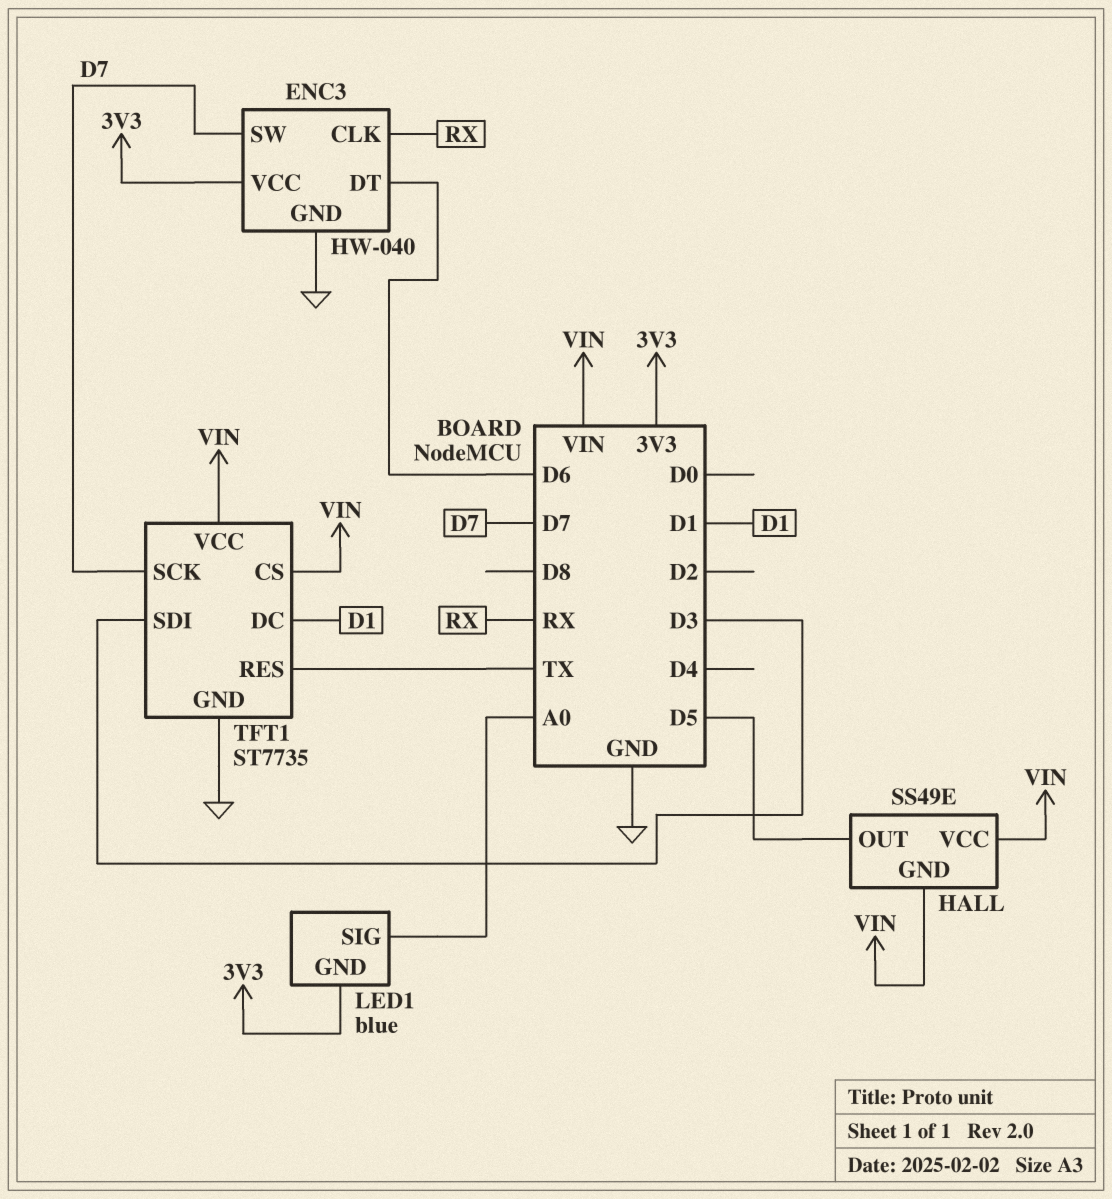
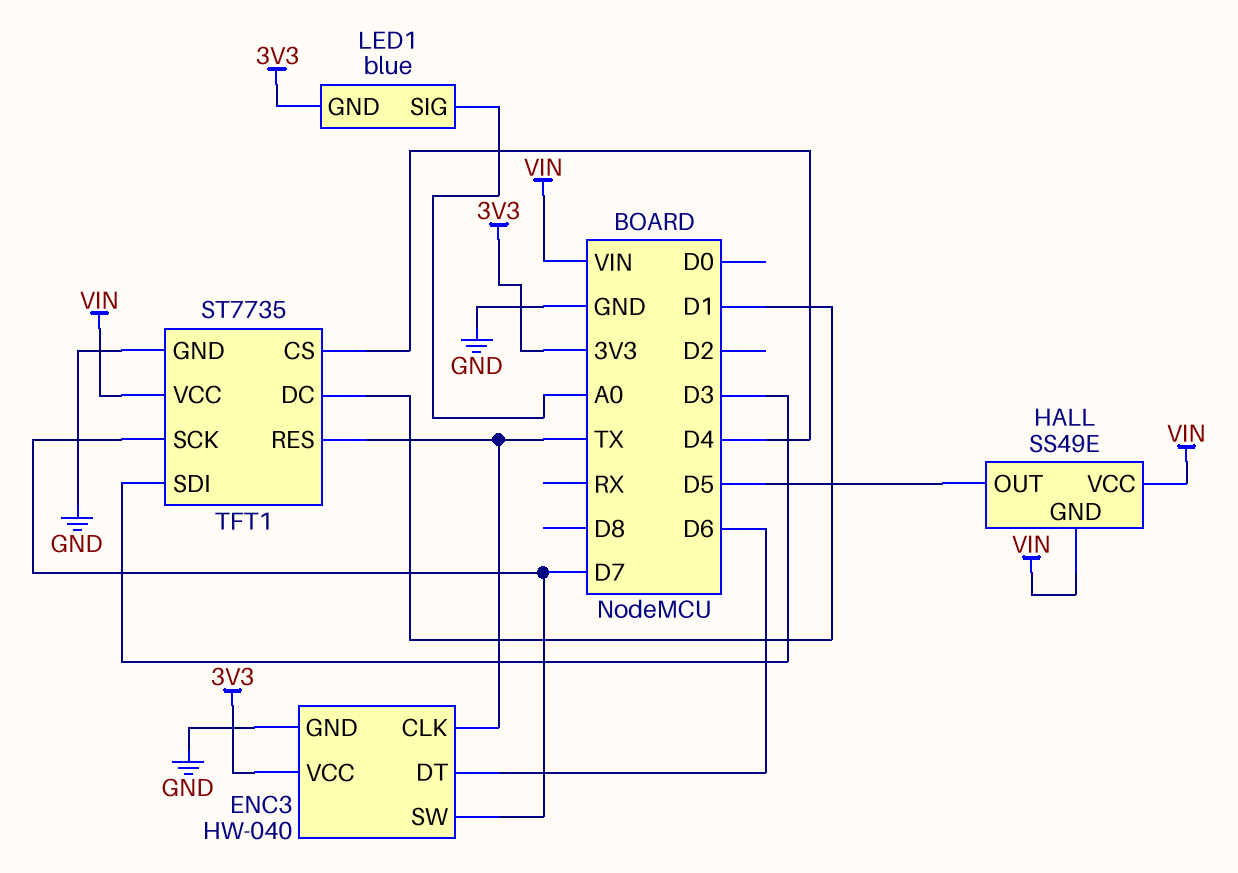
ENC3 pin CLK: RX -> TX
TFT1 pin CS: VIN -> D4

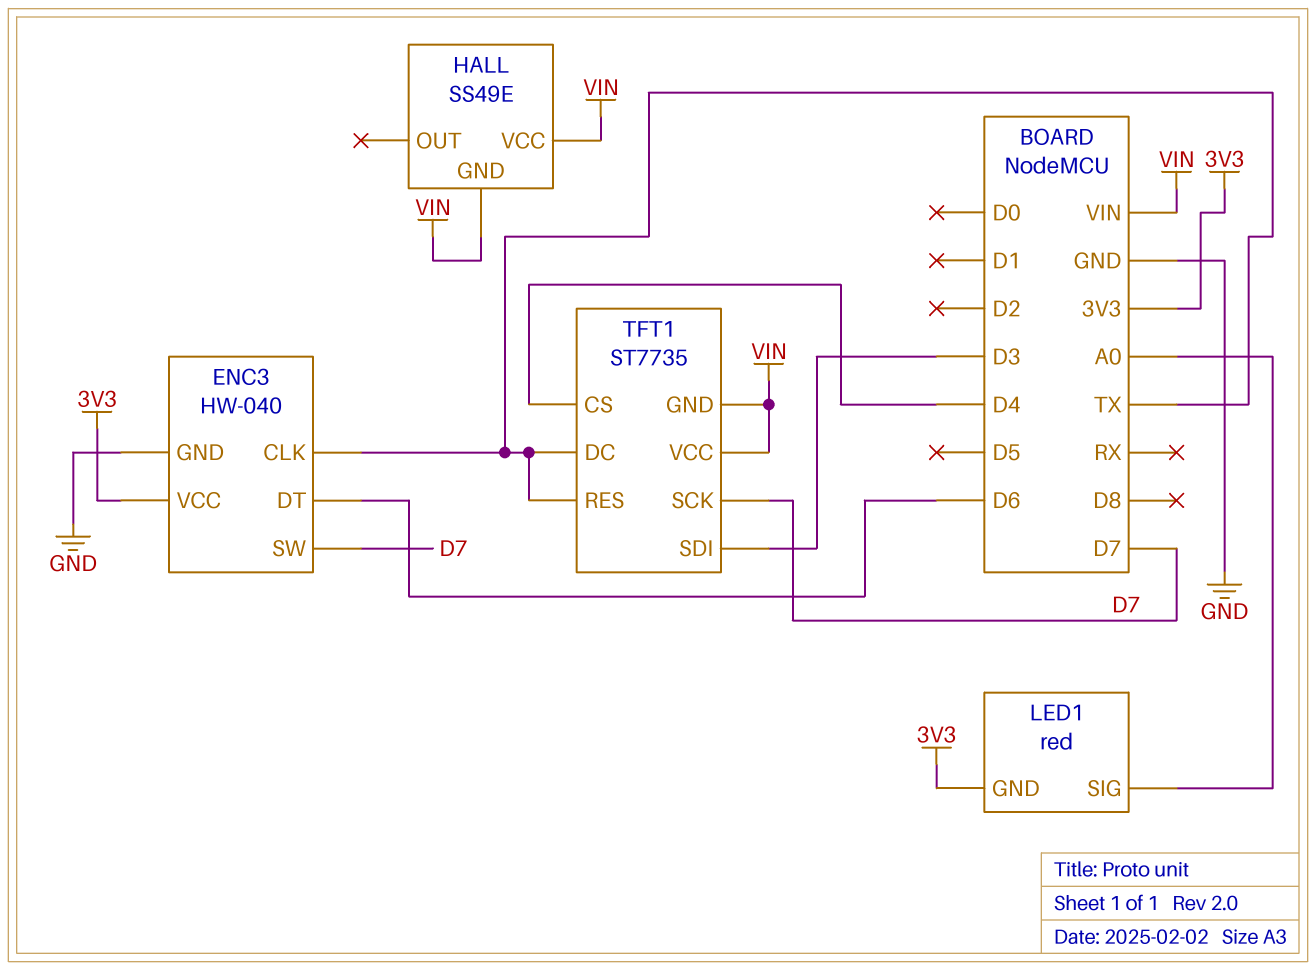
HALL pin OUT: D5 -> none
LED1: blue -> red
TFT1 pin DC: D1 -> TX
TFT1 pin GND: GND -> VIN

